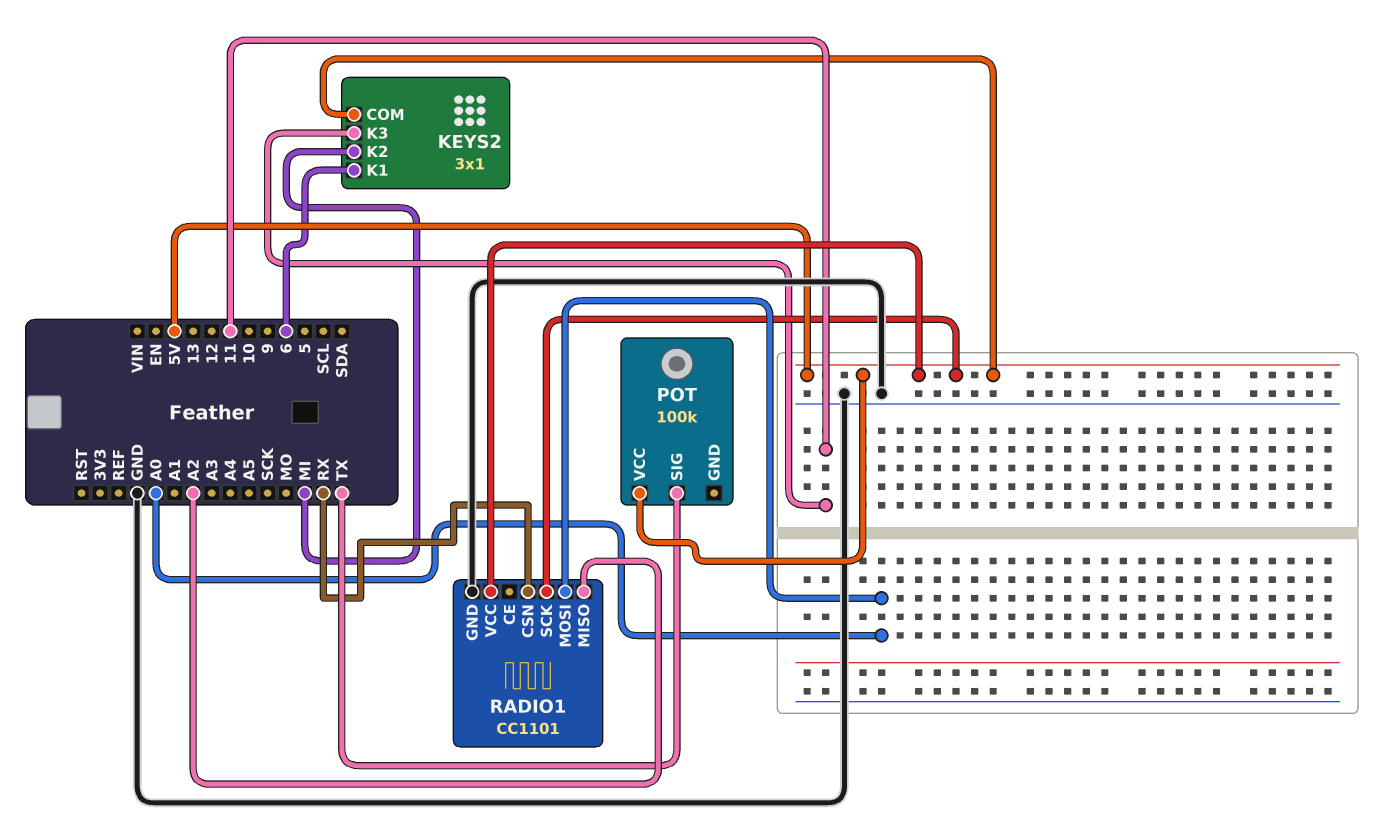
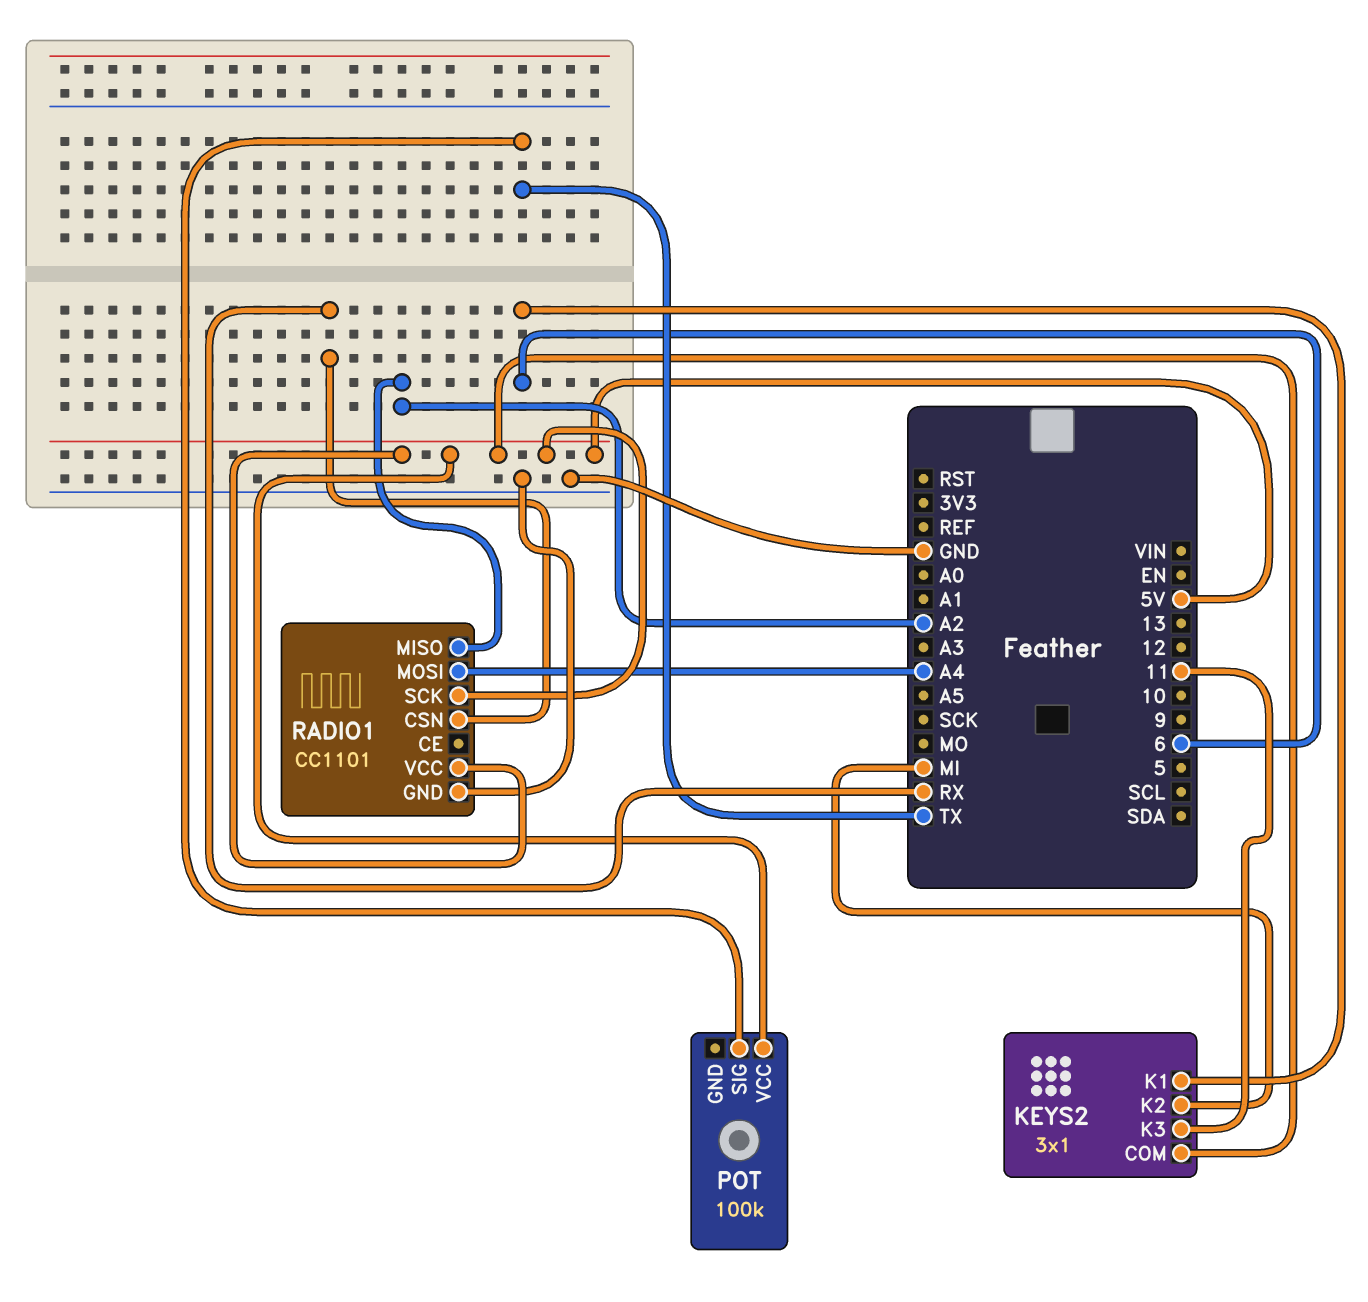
RADIO1 pin MOSI: A0 -> A4

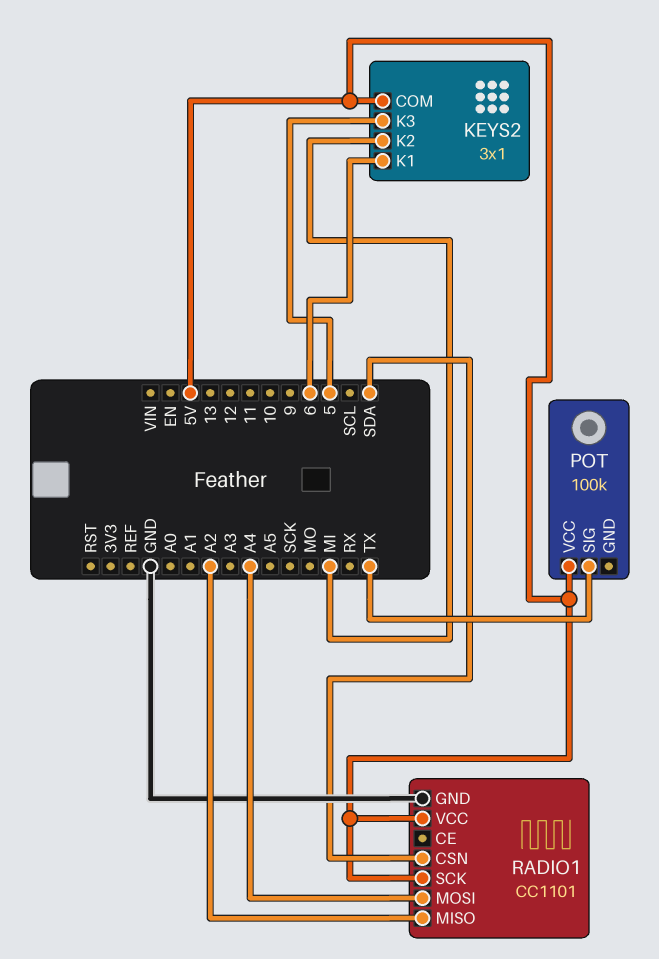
KEYS2 pin K3: 11 -> 5
RADIO1 pin CSN: RX -> SDA

